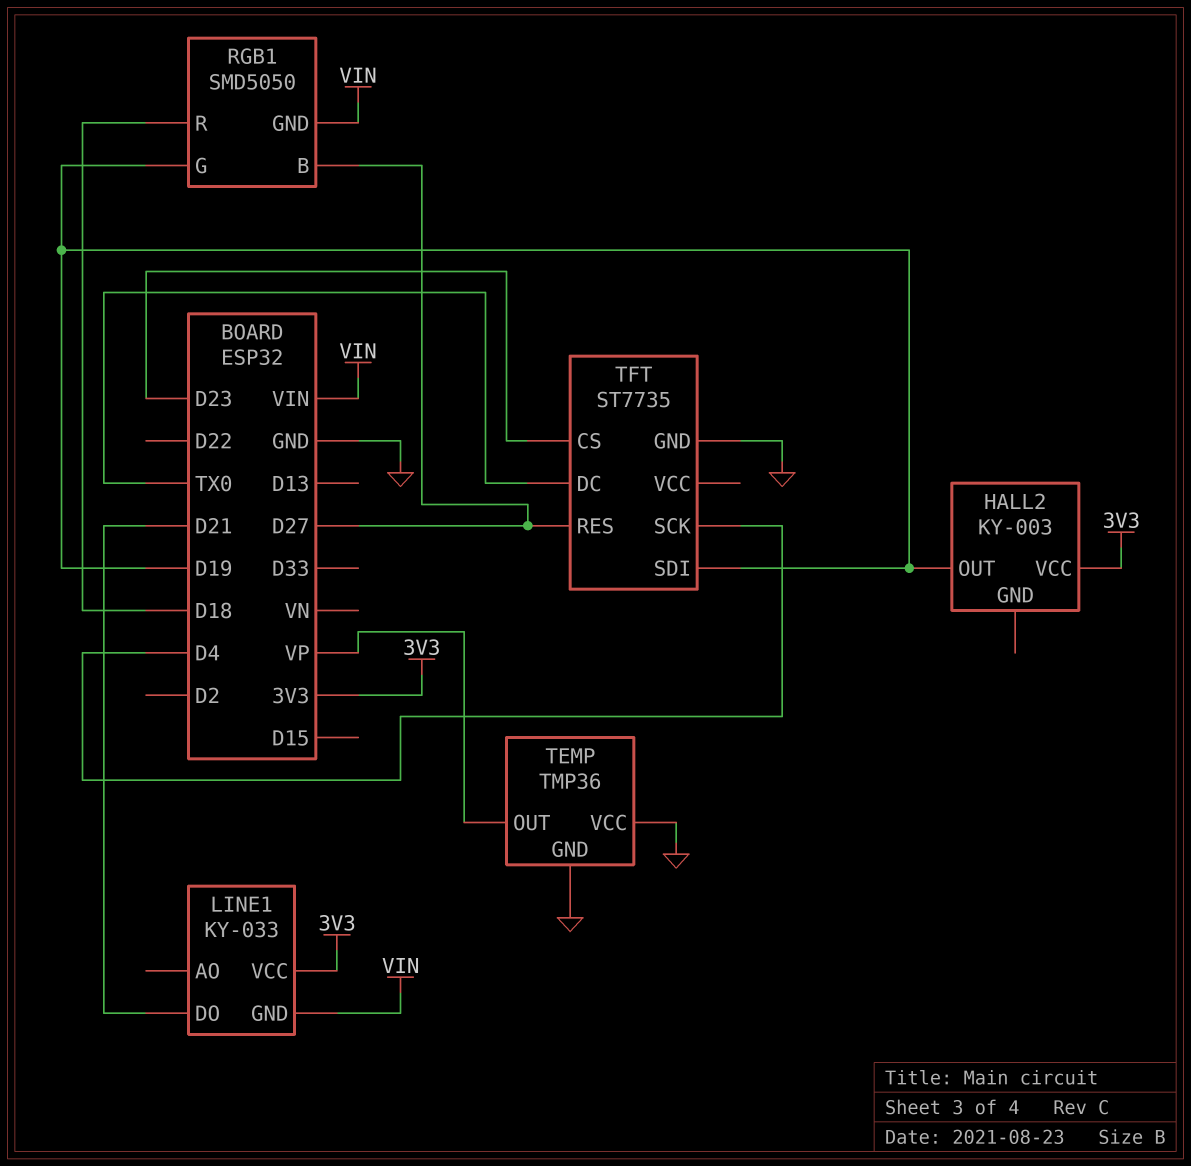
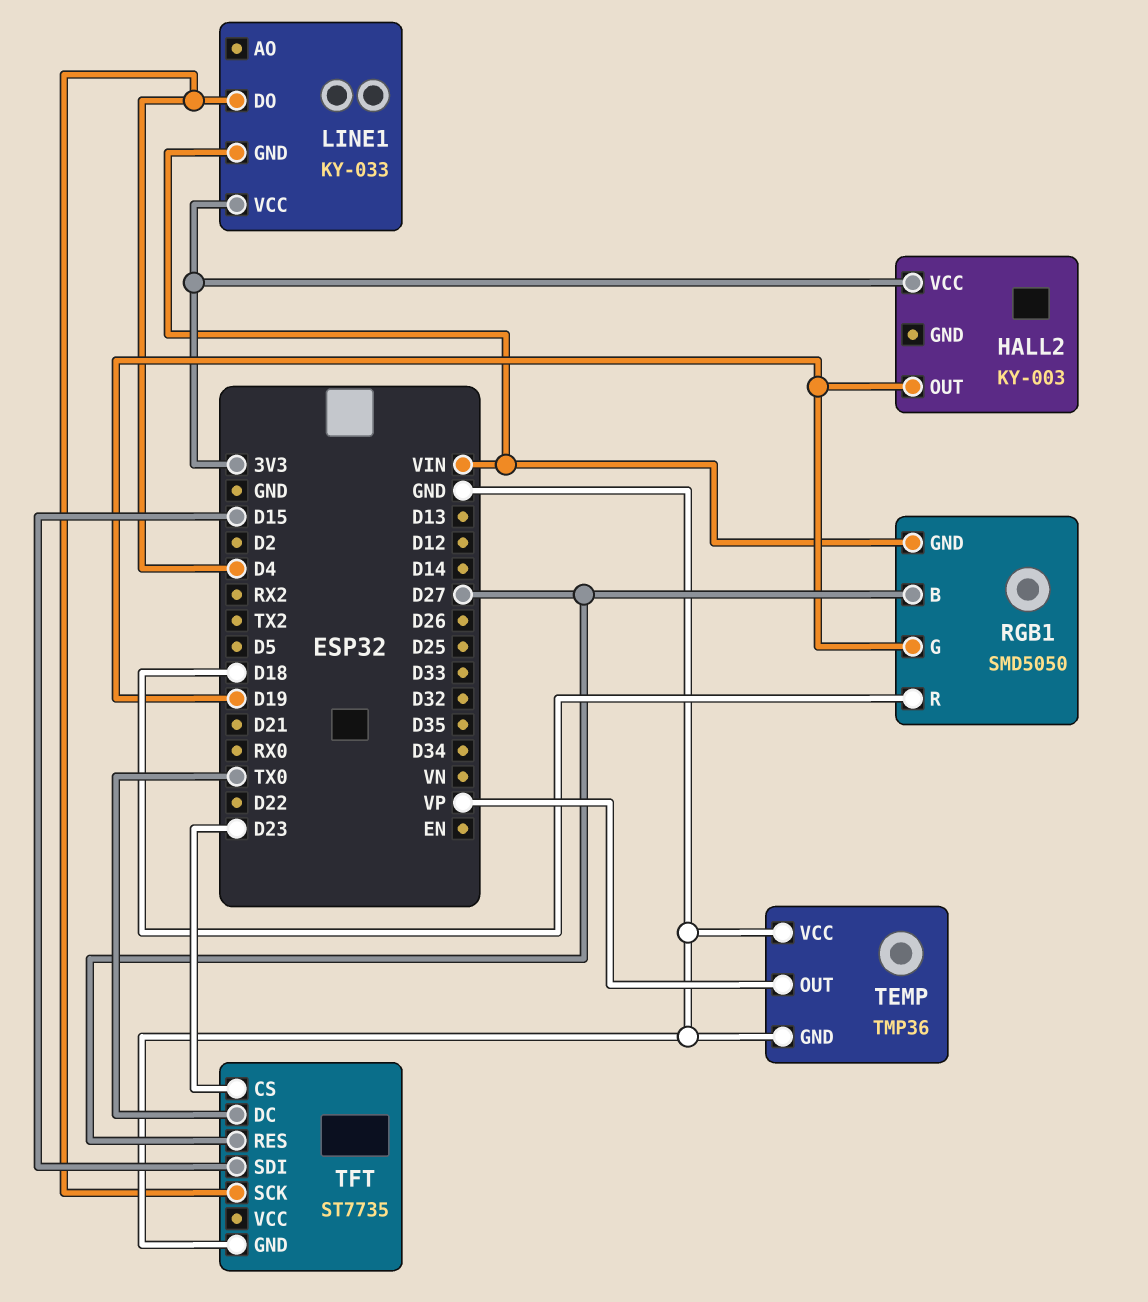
LINE1 pin DO: D21 -> D4
TFT pin SDI: D19 -> D15

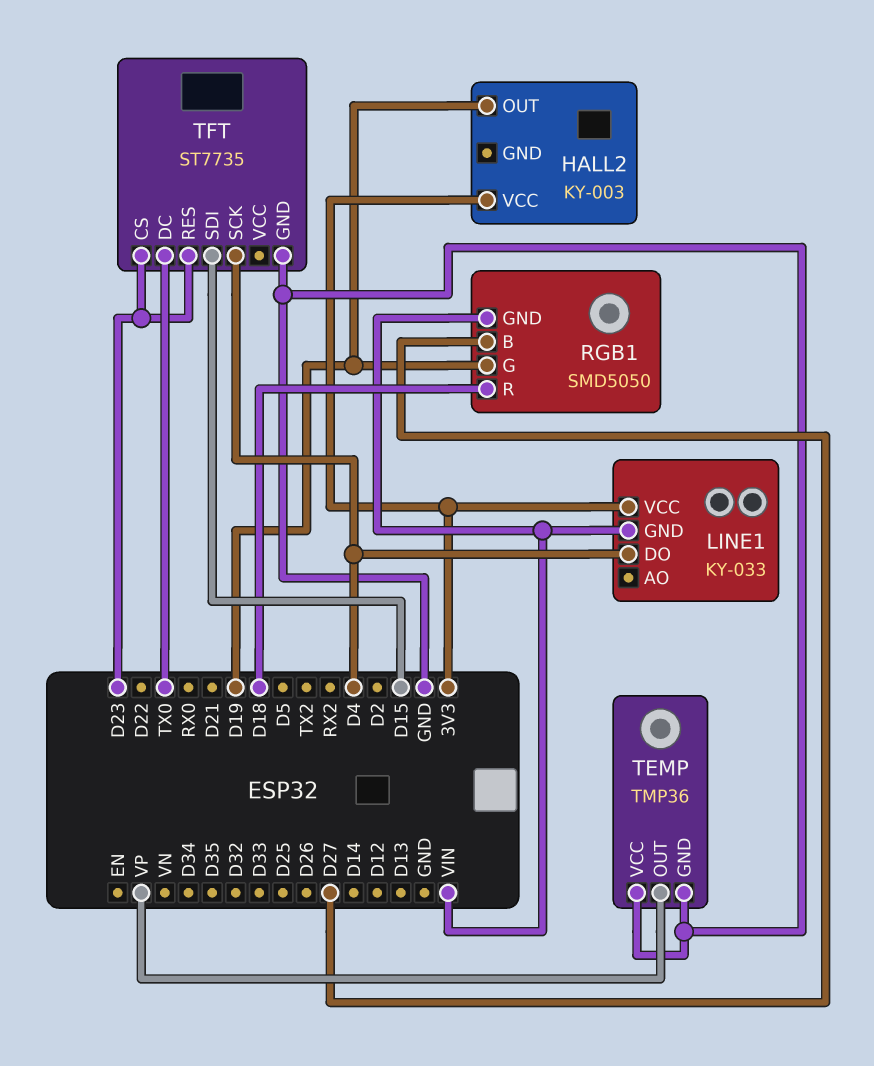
TFT pin RES: D27 -> D23

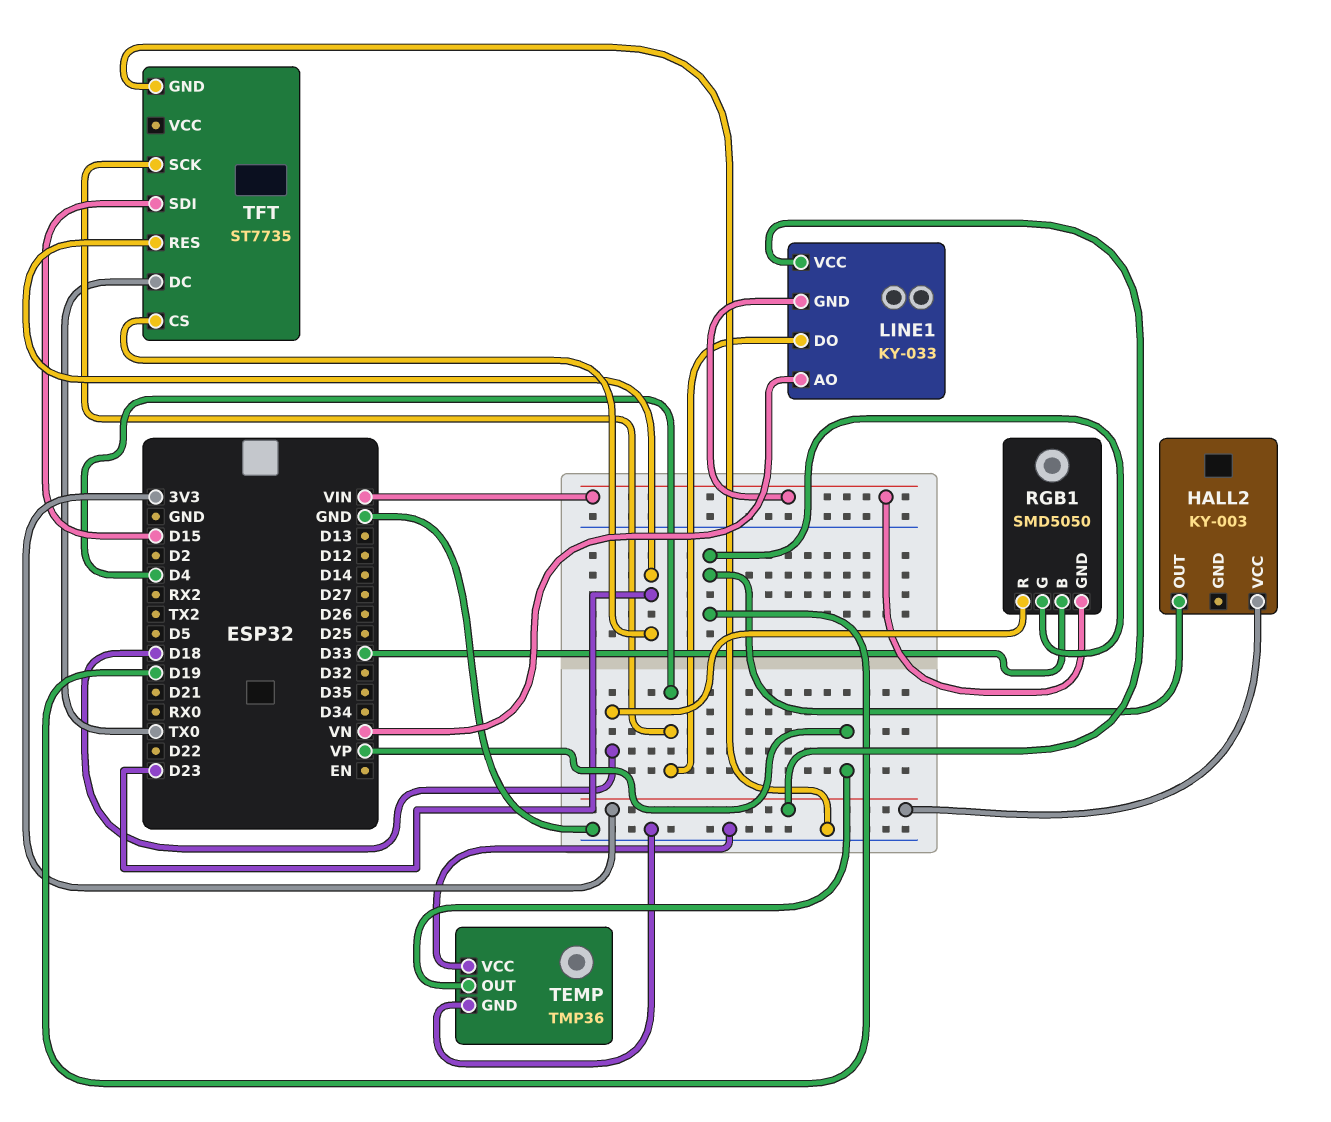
LINE1 pin AO: none -> VN
RGB1 pin B: D27 -> D33

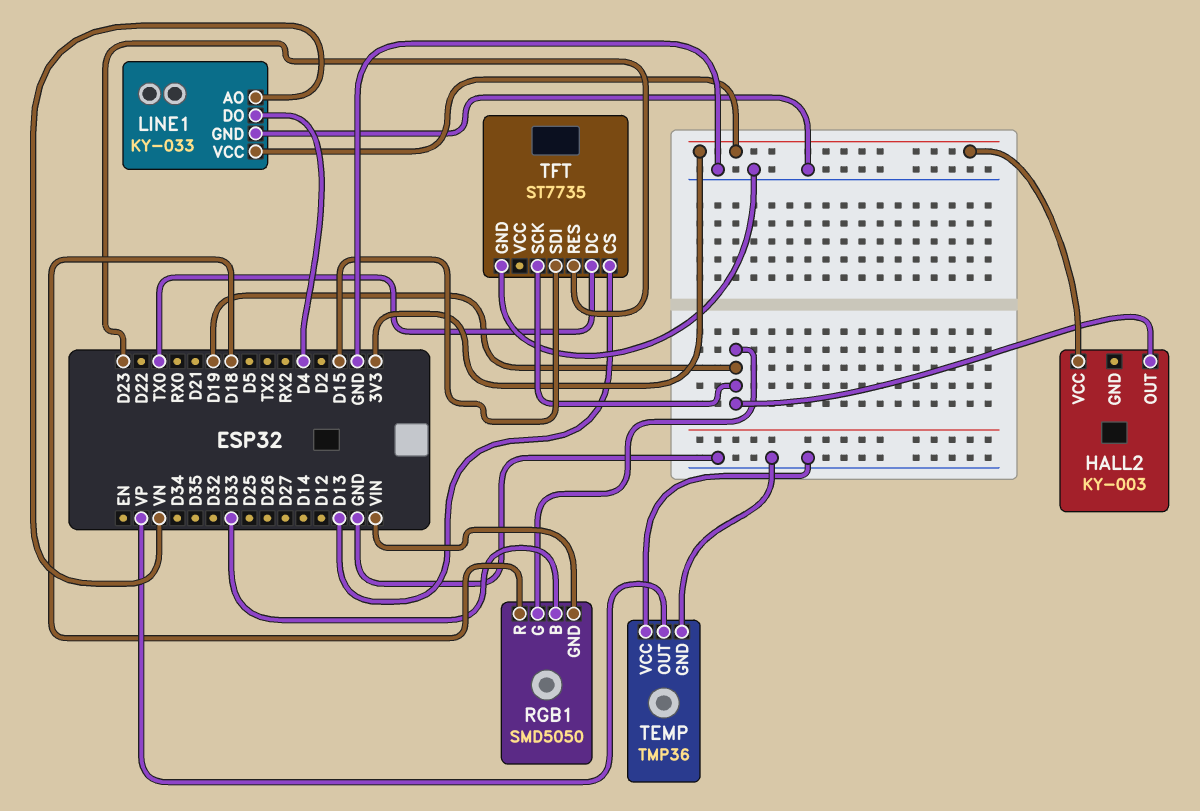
LINE1 pin GND: VIN -> GND
TFT pin CS: D23 -> D13
TFT pin SCK: D4 -> D19

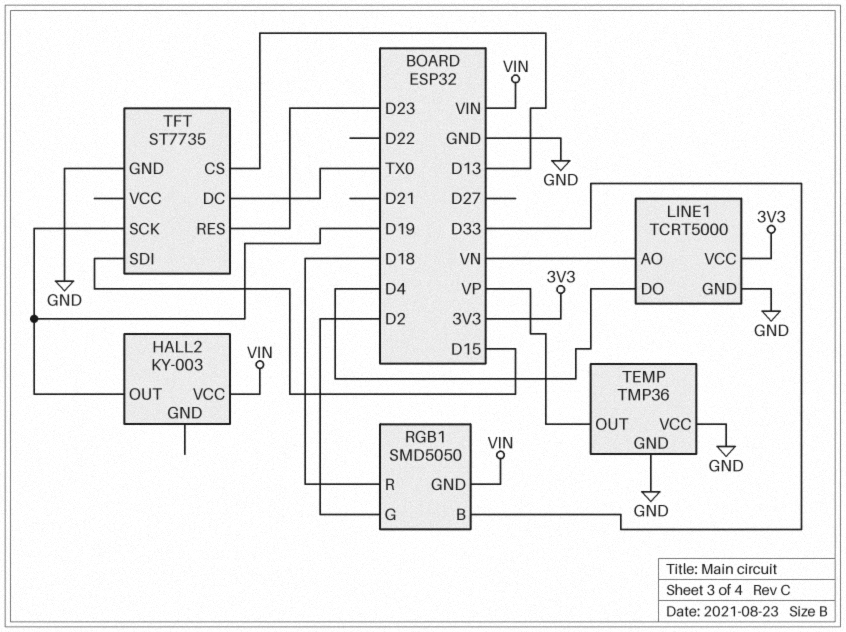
HALL2 pin VCC: 3V3 -> VIN
LINE1: KY-033 -> TCRT5000
RGB1 pin G: D19 -> D2

